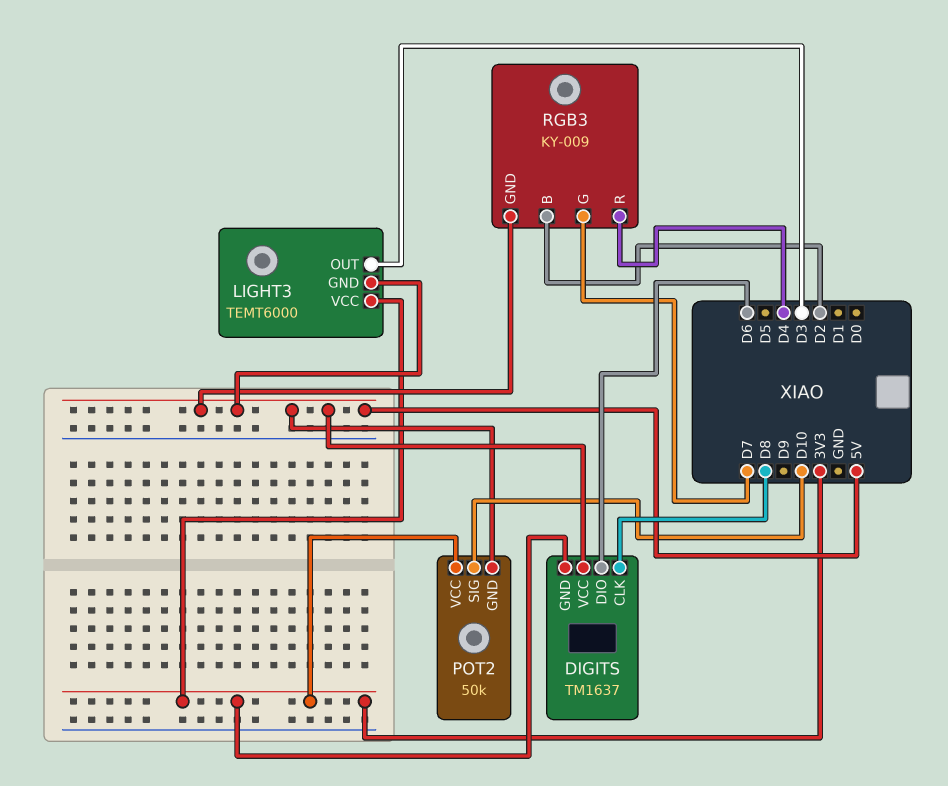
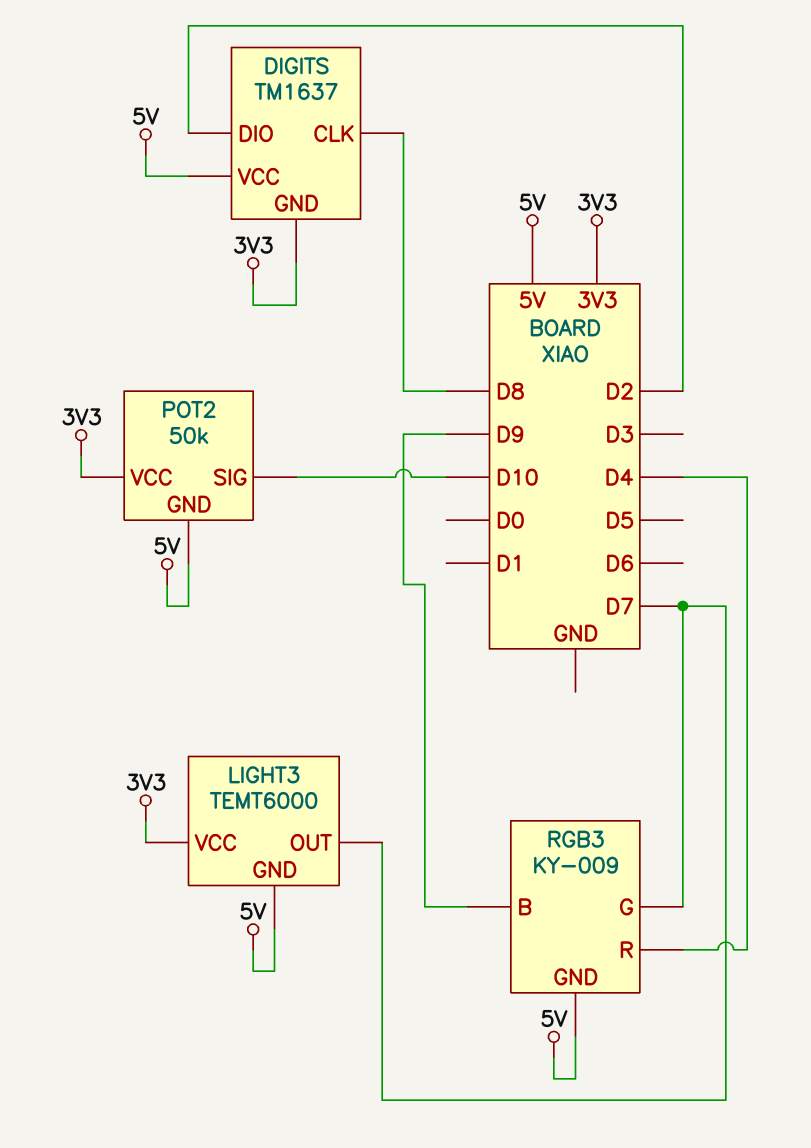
DIGITS pin DIO: D6 -> D2
LIGHT3 pin OUT: D3 -> D7
RGB3 pin B: D2 -> D9

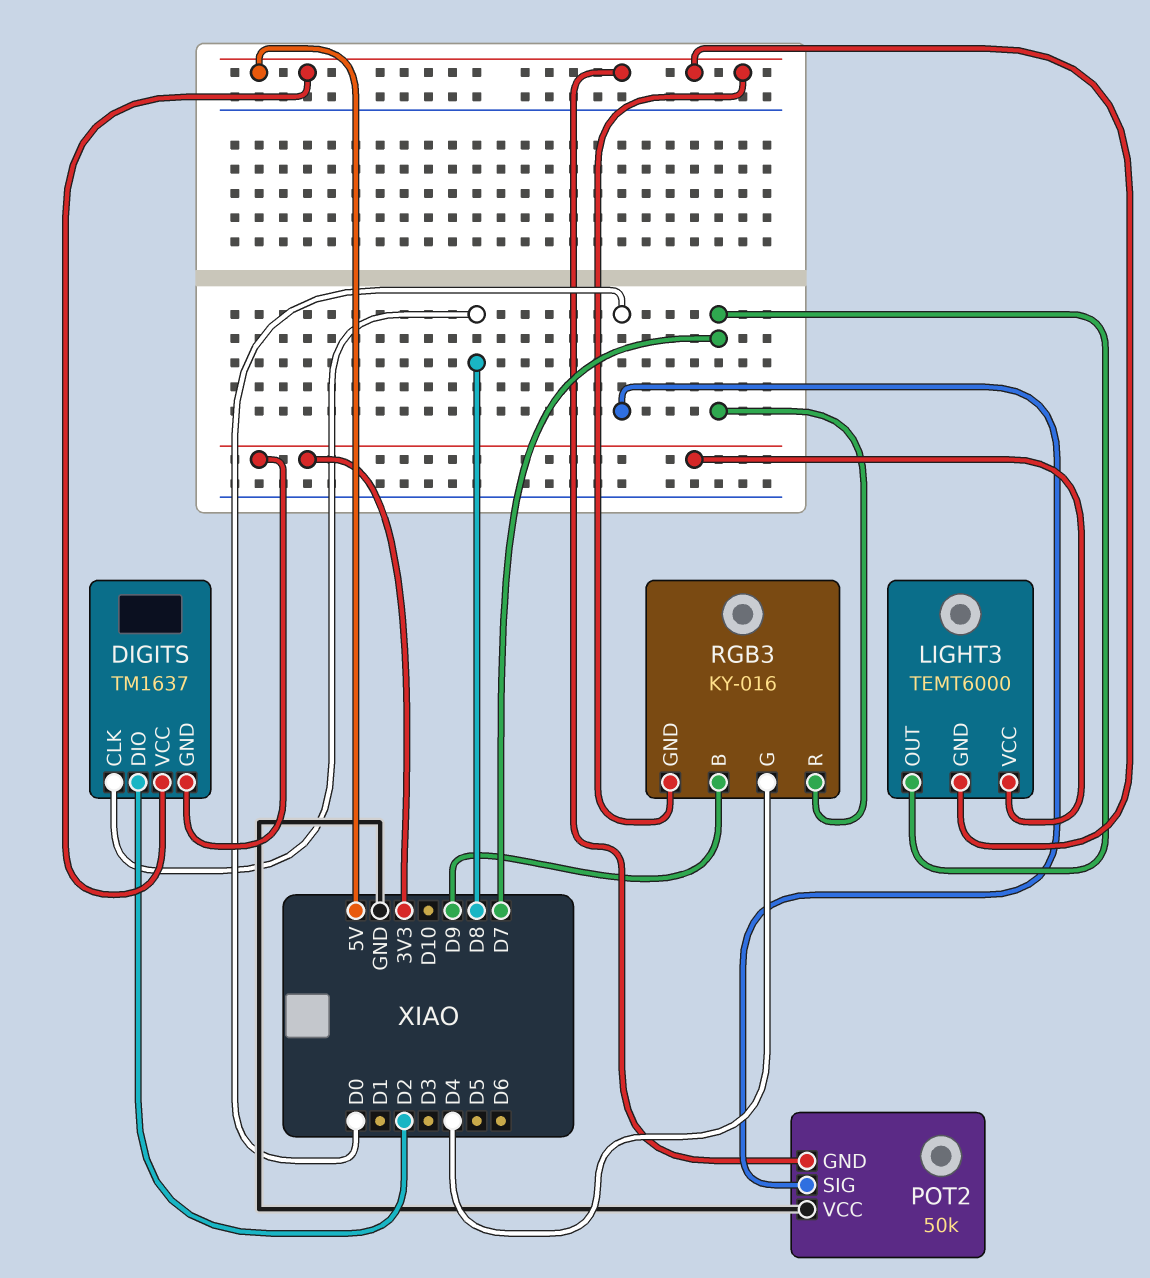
POT2 pin SIG: D10 -> D0
POT2 pin VCC: 3V3 -> GND
RGB3: KY-009 -> KY-016
RGB3 pin G: D7 -> D4
RGB3 pin R: D4 -> D7

